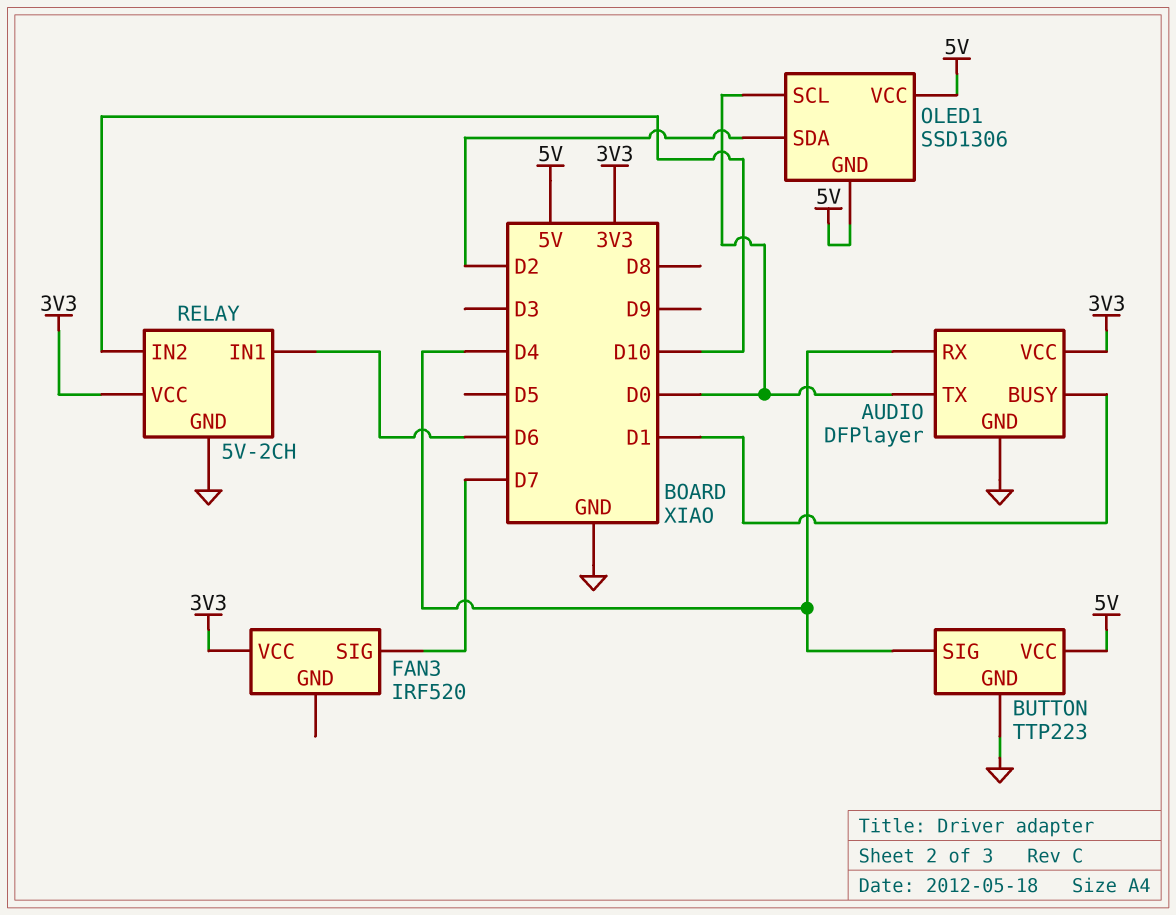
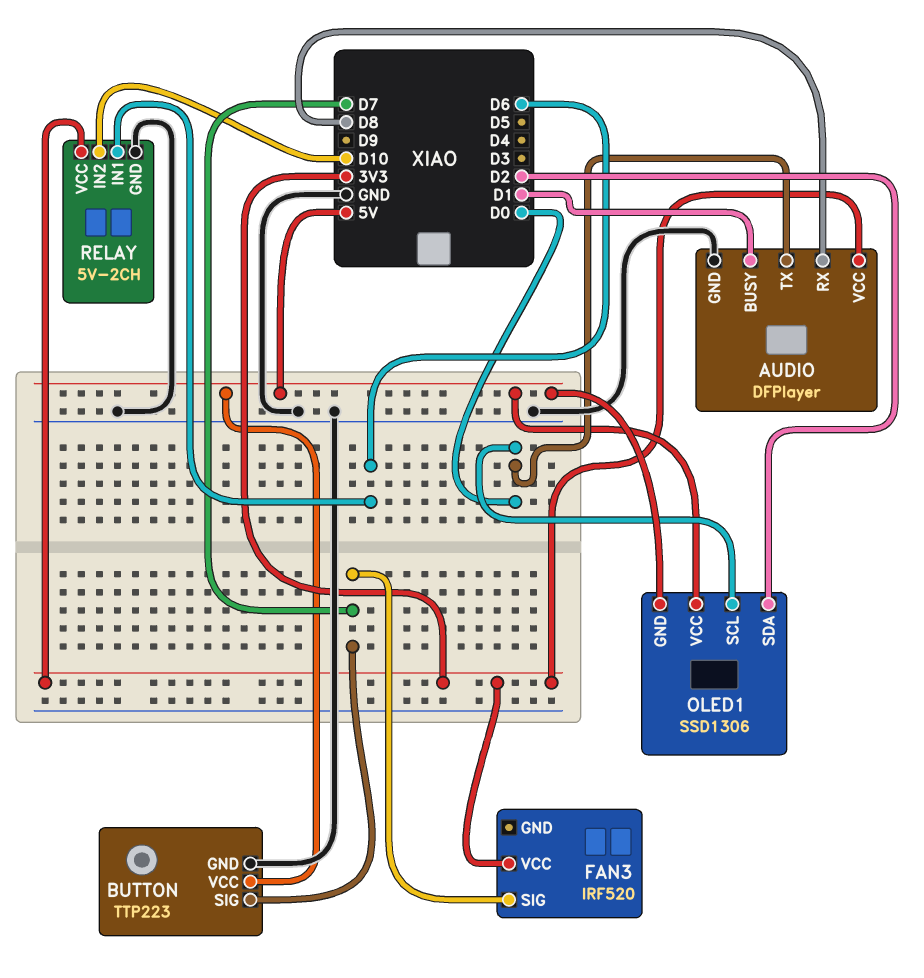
AUDIO pin RX: D4 -> D8
BUTTON pin SIG: D4 -> D7

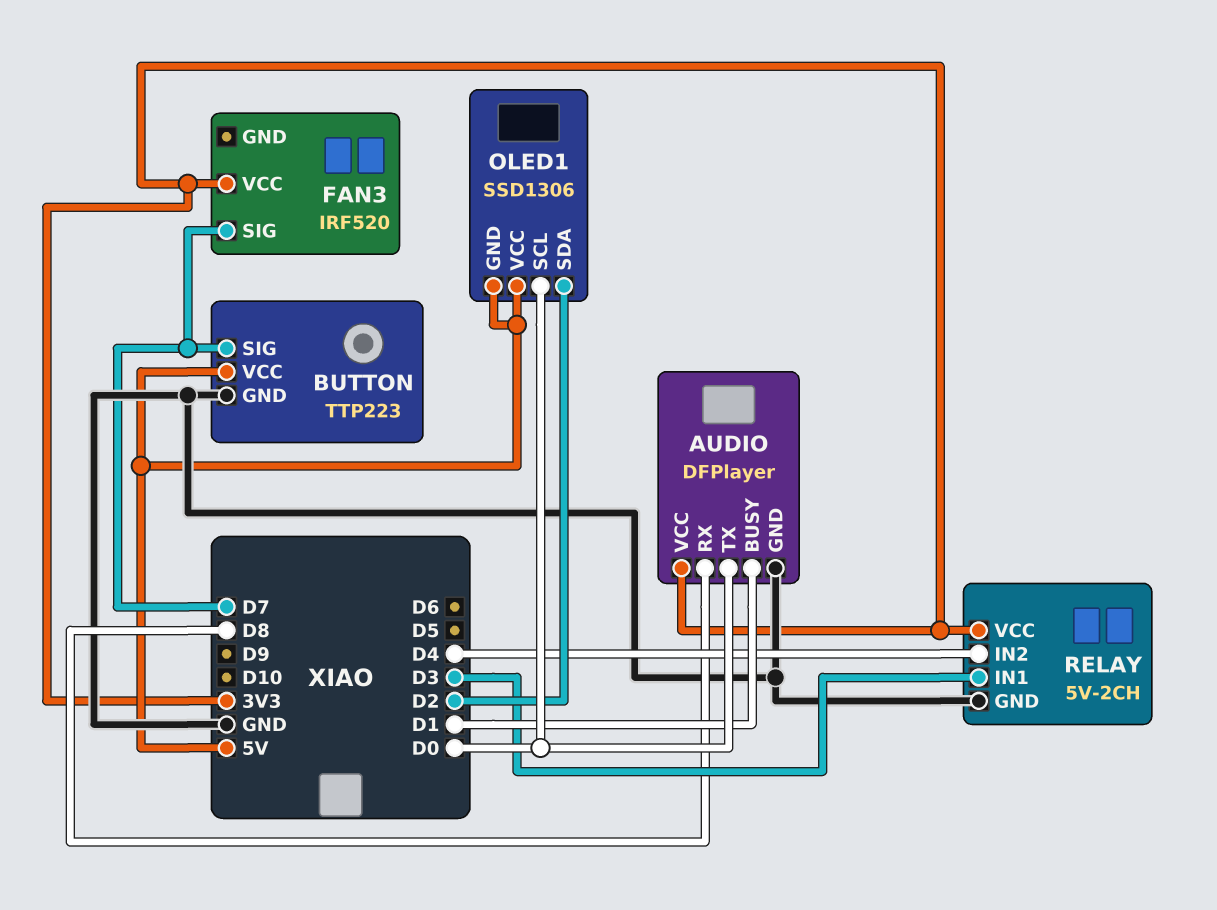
RELAY pin IN1: D6 -> D3
RELAY pin IN2: D10 -> D4

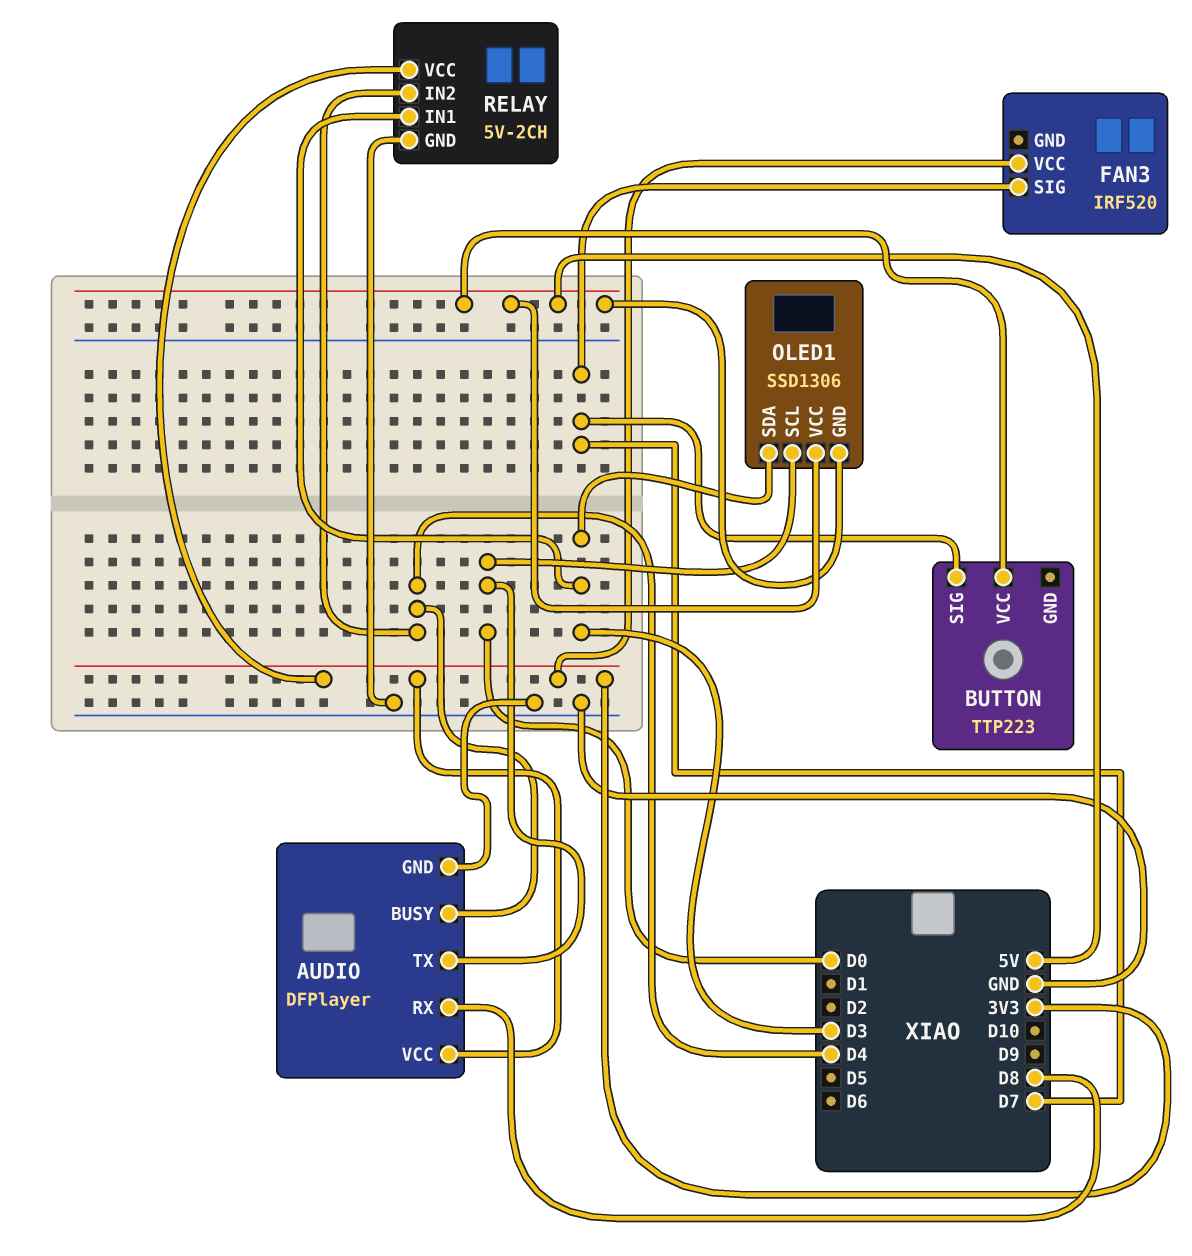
AUDIO pin BUSY: D1 -> D4
BUTTON pin GND: GND -> none
OLED1 pin SDA: D2 -> D3

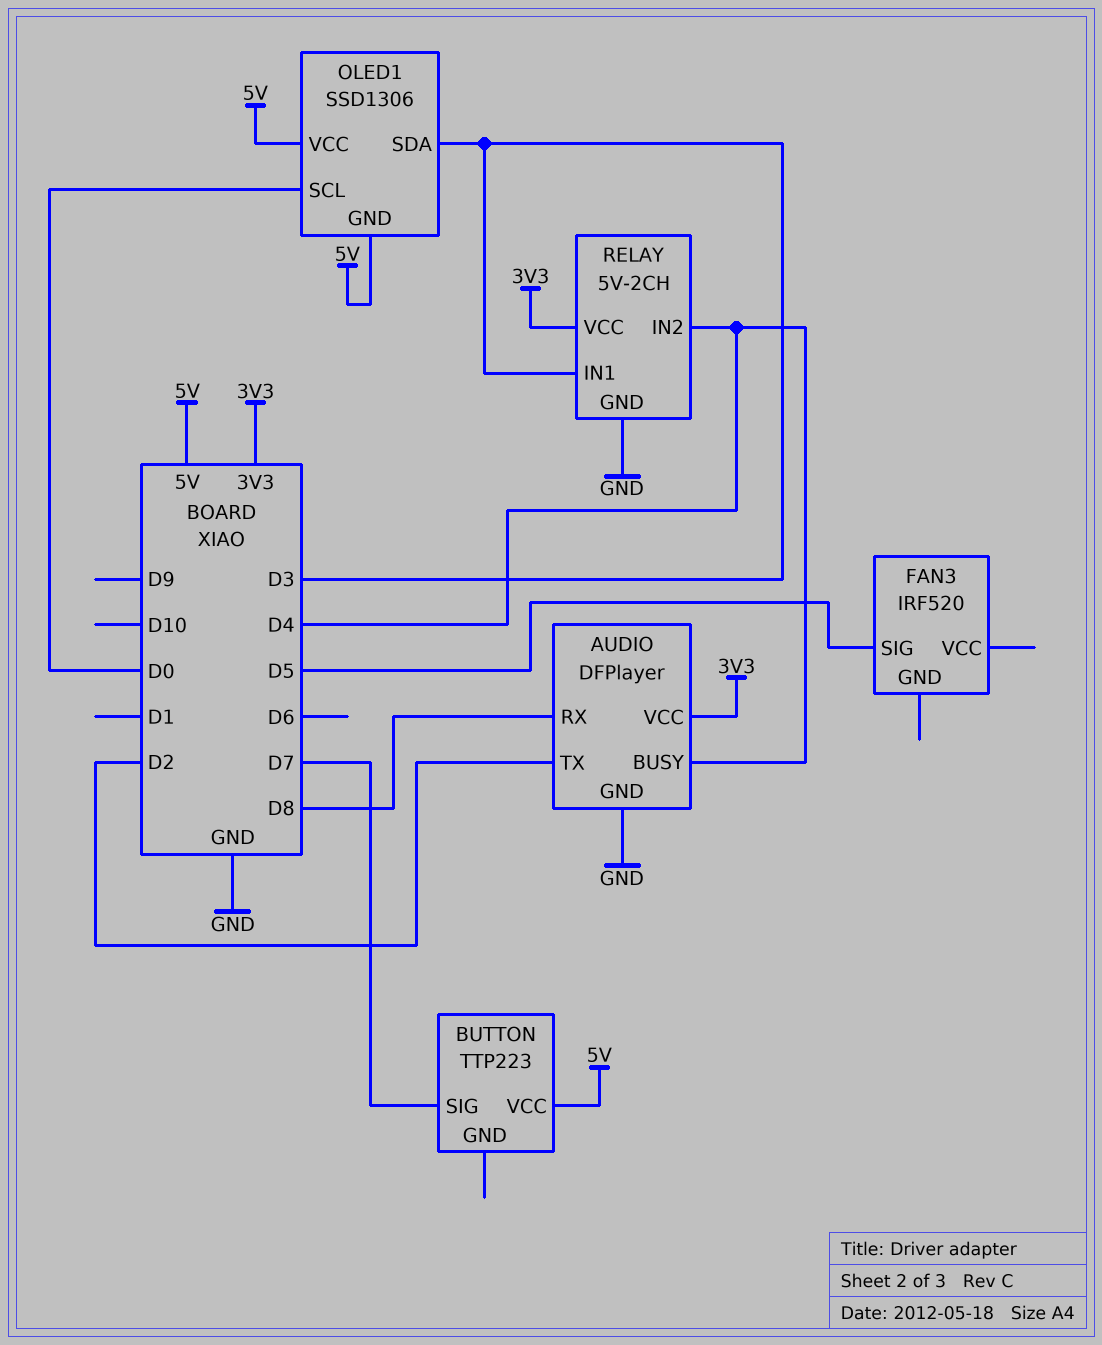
AUDIO pin TX: D0 -> D2
FAN3 pin SIG: D7 -> D5
FAN3 pin VCC: 3V3 -> none

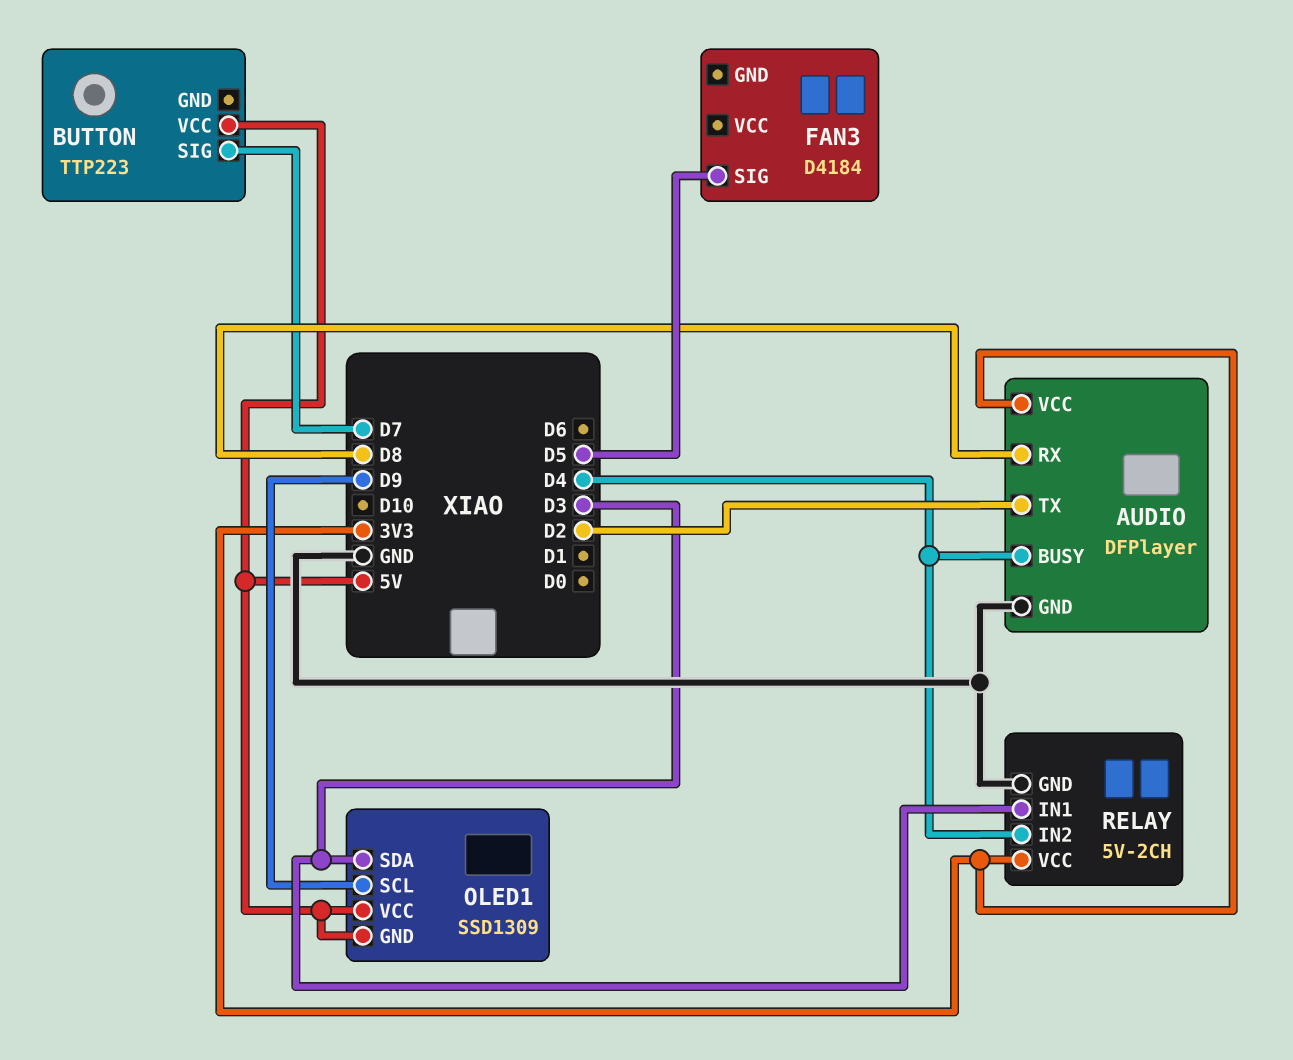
FAN3: IRF520 -> D4184
OLED1: SSD1306 -> SSD1309
OLED1 pin SCL: D0 -> D9

